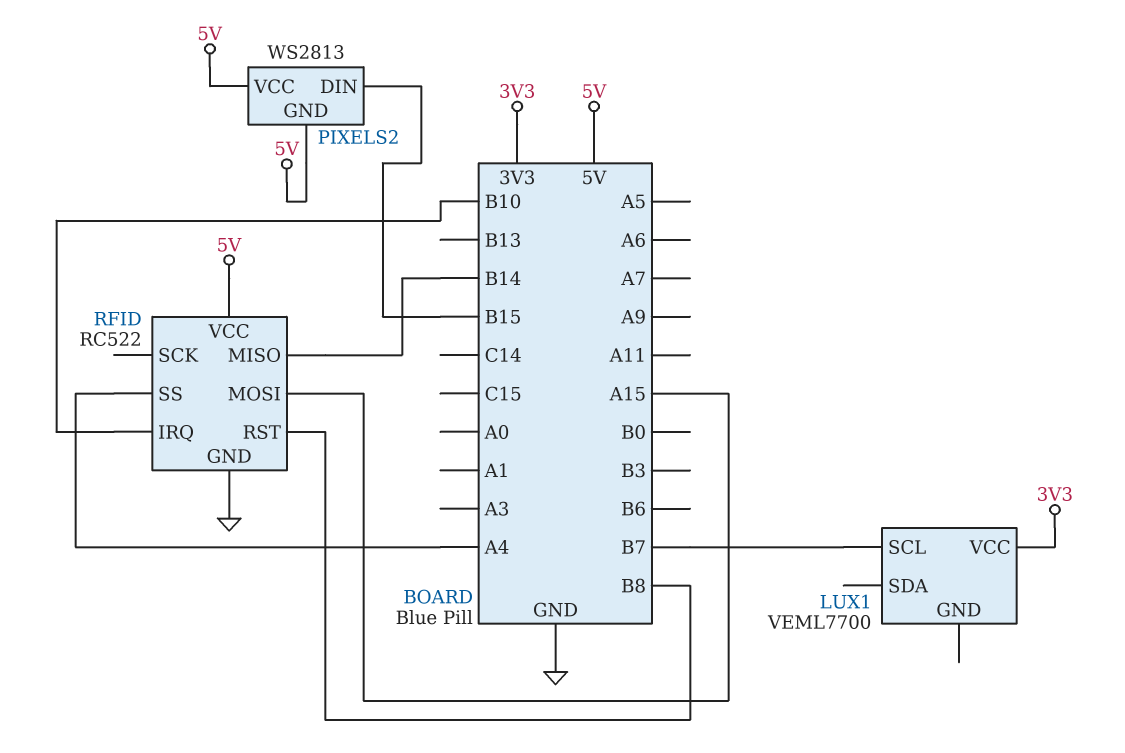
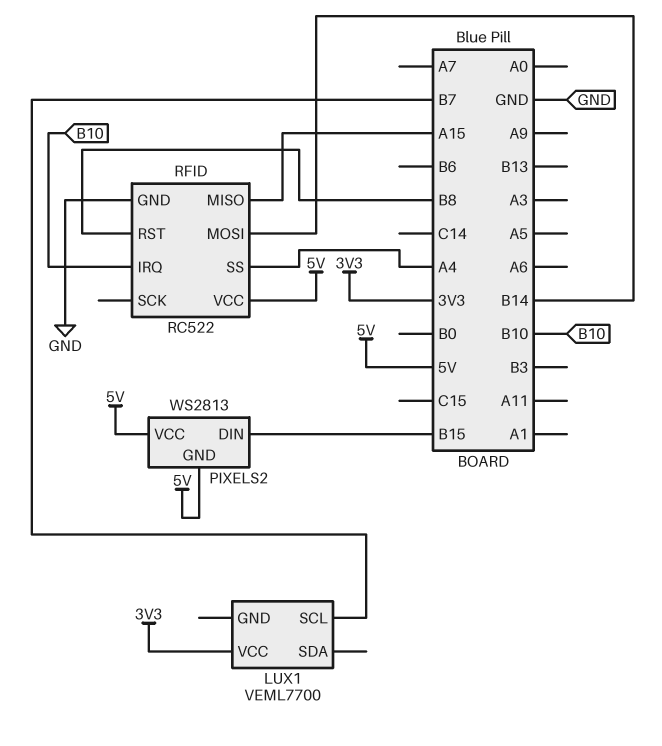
RFID pin MISO: B14 -> A15
RFID pin MOSI: A15 -> B14

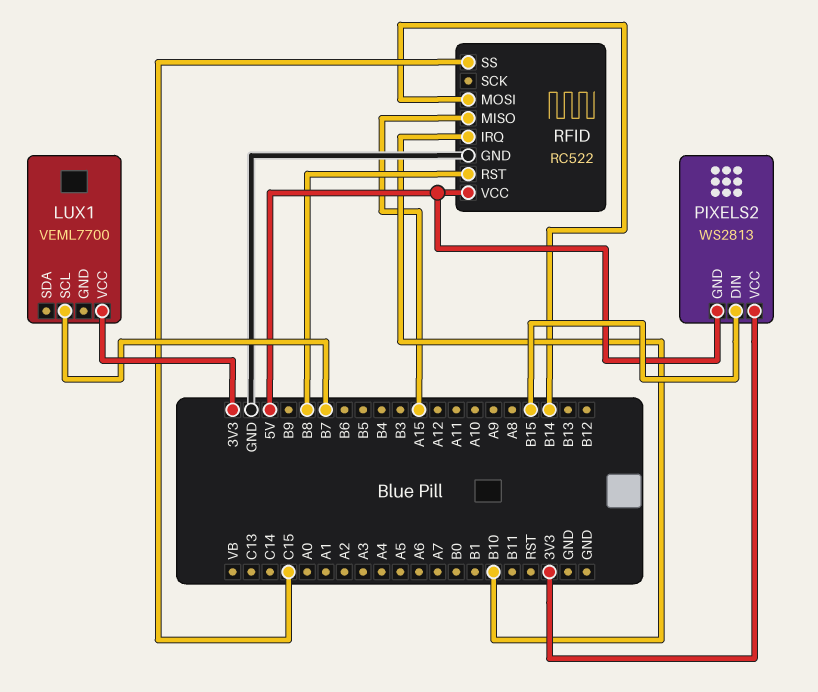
PIXELS2 pin VCC: 5V -> 3V3
RFID pin SS: A4 -> C15

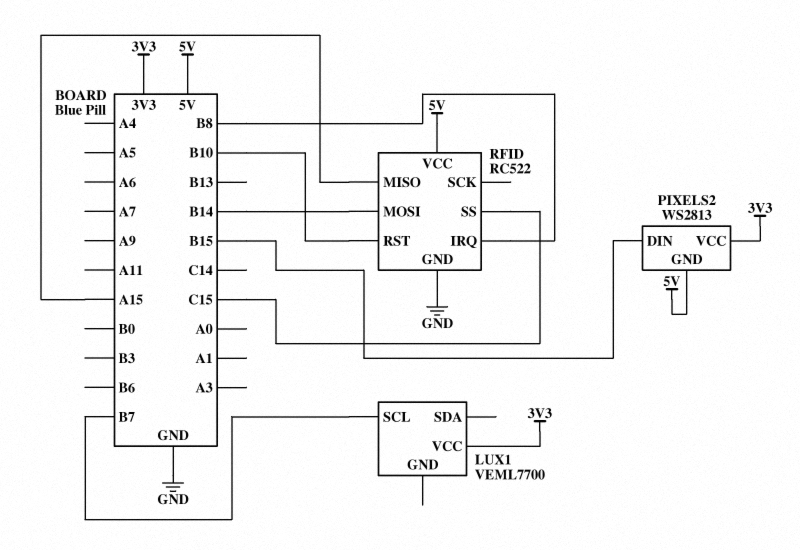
RFID pin IRQ: B10 -> B8
RFID pin RST: B8 -> B10

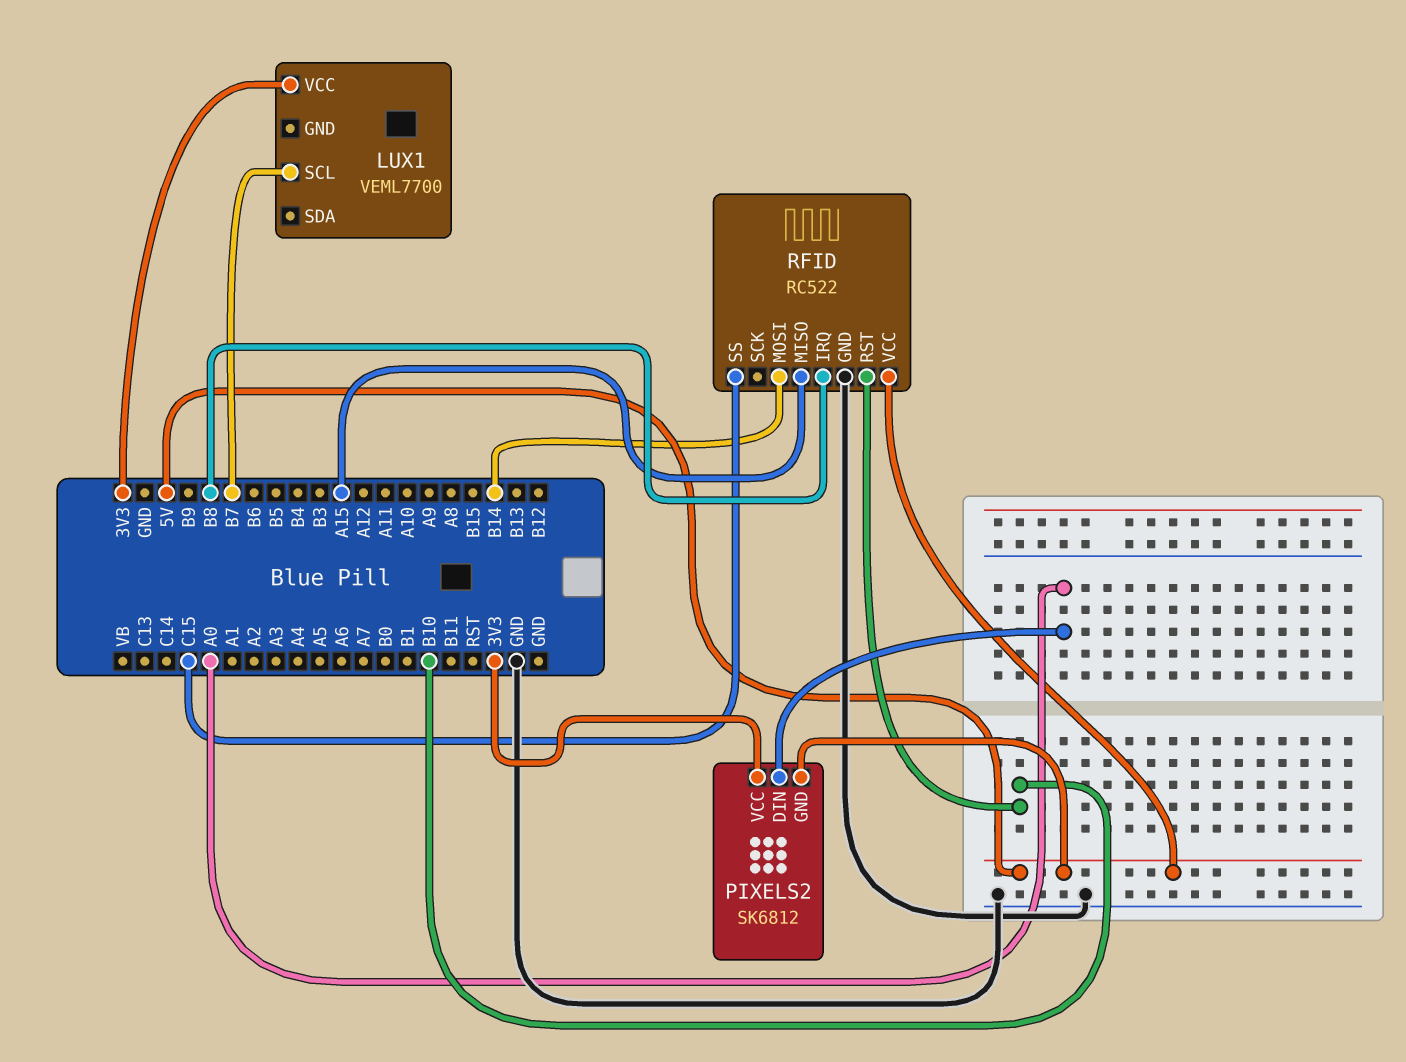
PIXELS2: WS2813 -> SK6812
PIXELS2 pin DIN: B15 -> A0

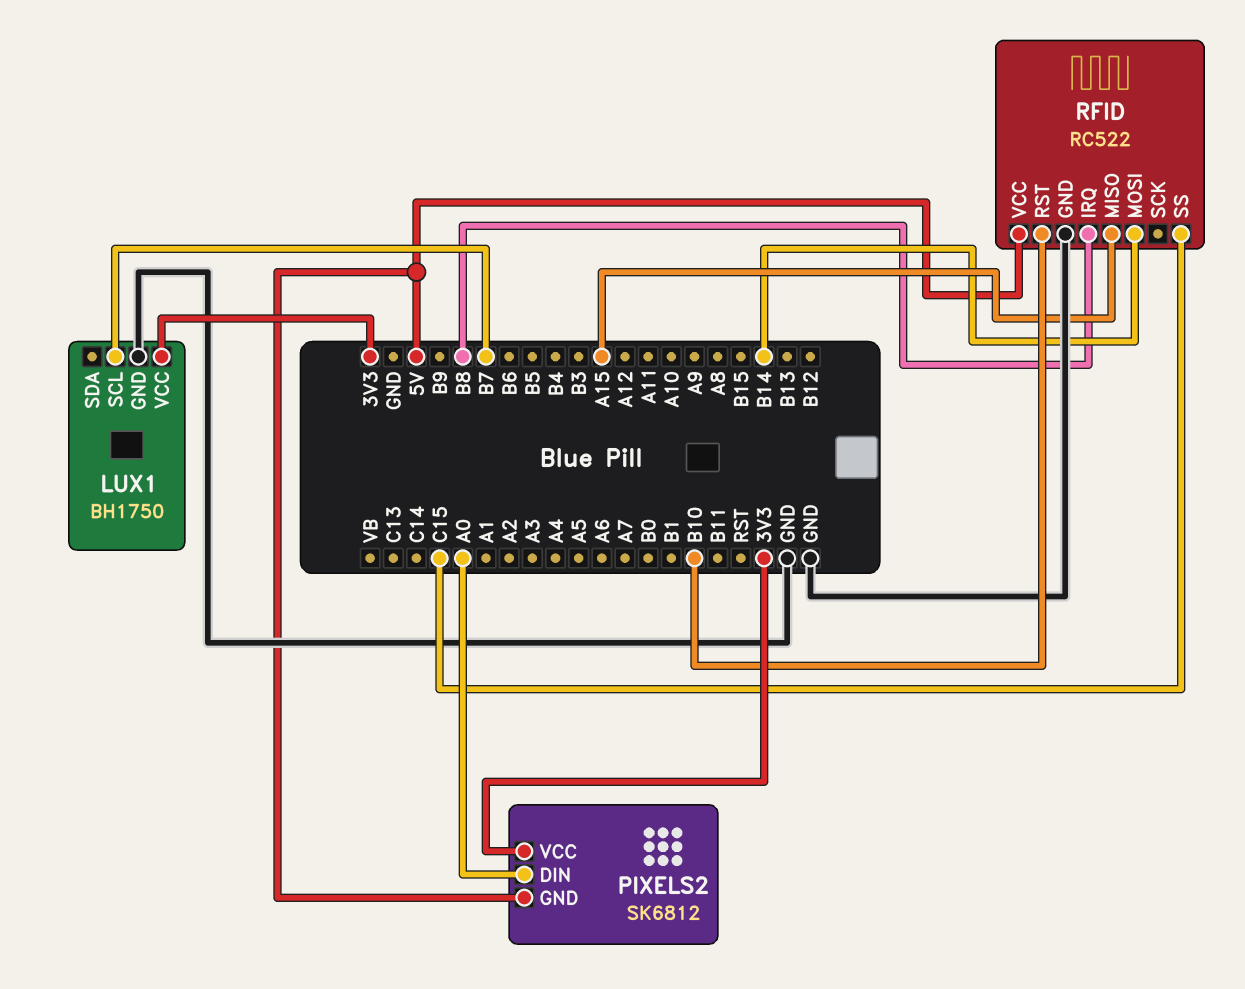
LUX1: VEML7700 -> BH1750
LUX1 pin GND: none -> GND

